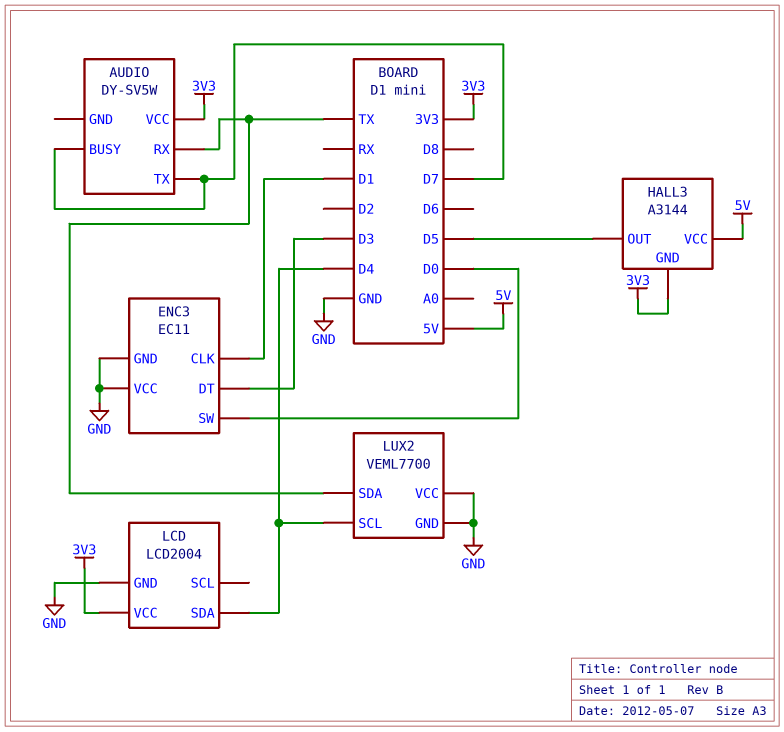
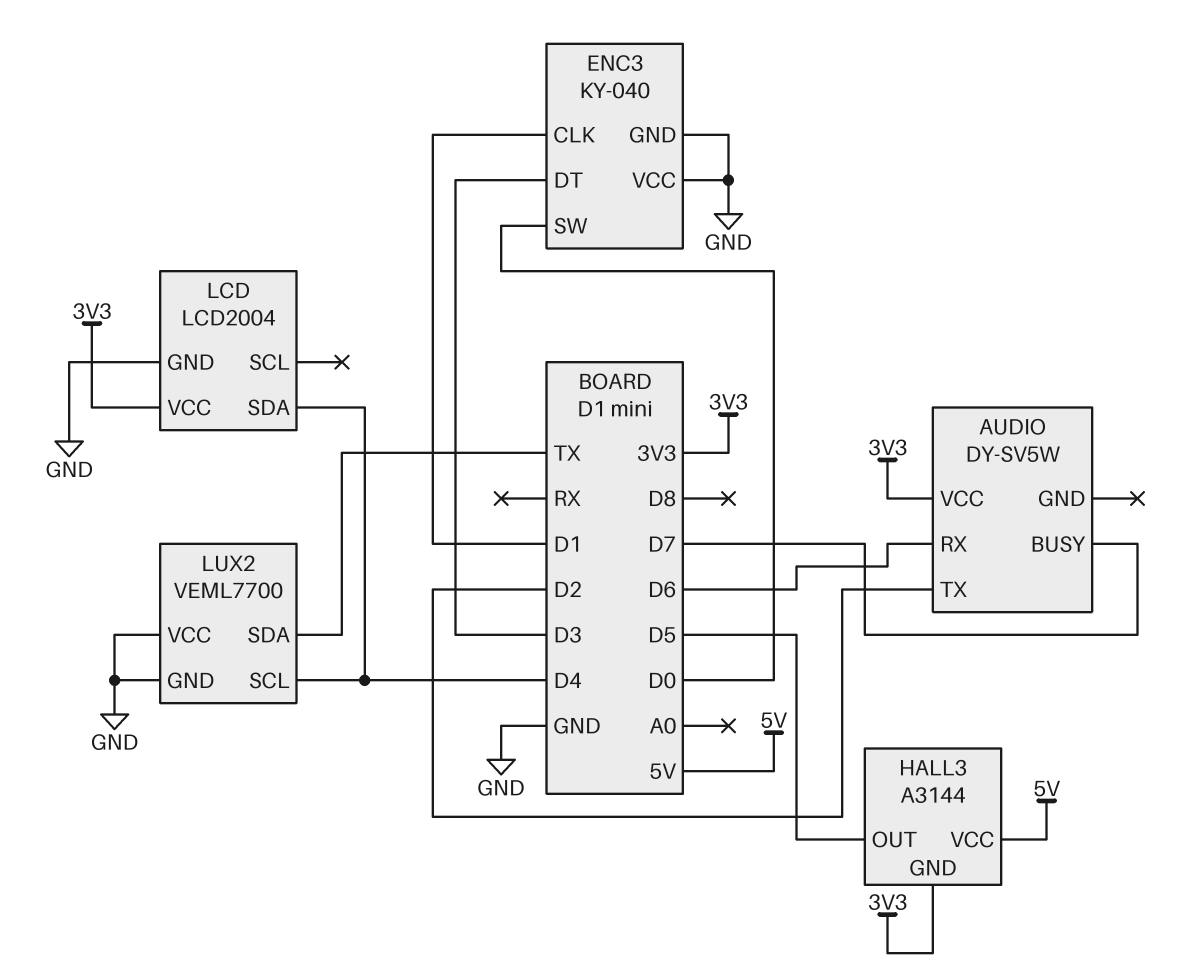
AUDIO pin RX: TX -> D6
AUDIO pin TX: D7 -> D2
ENC3: EC11 -> KY-040

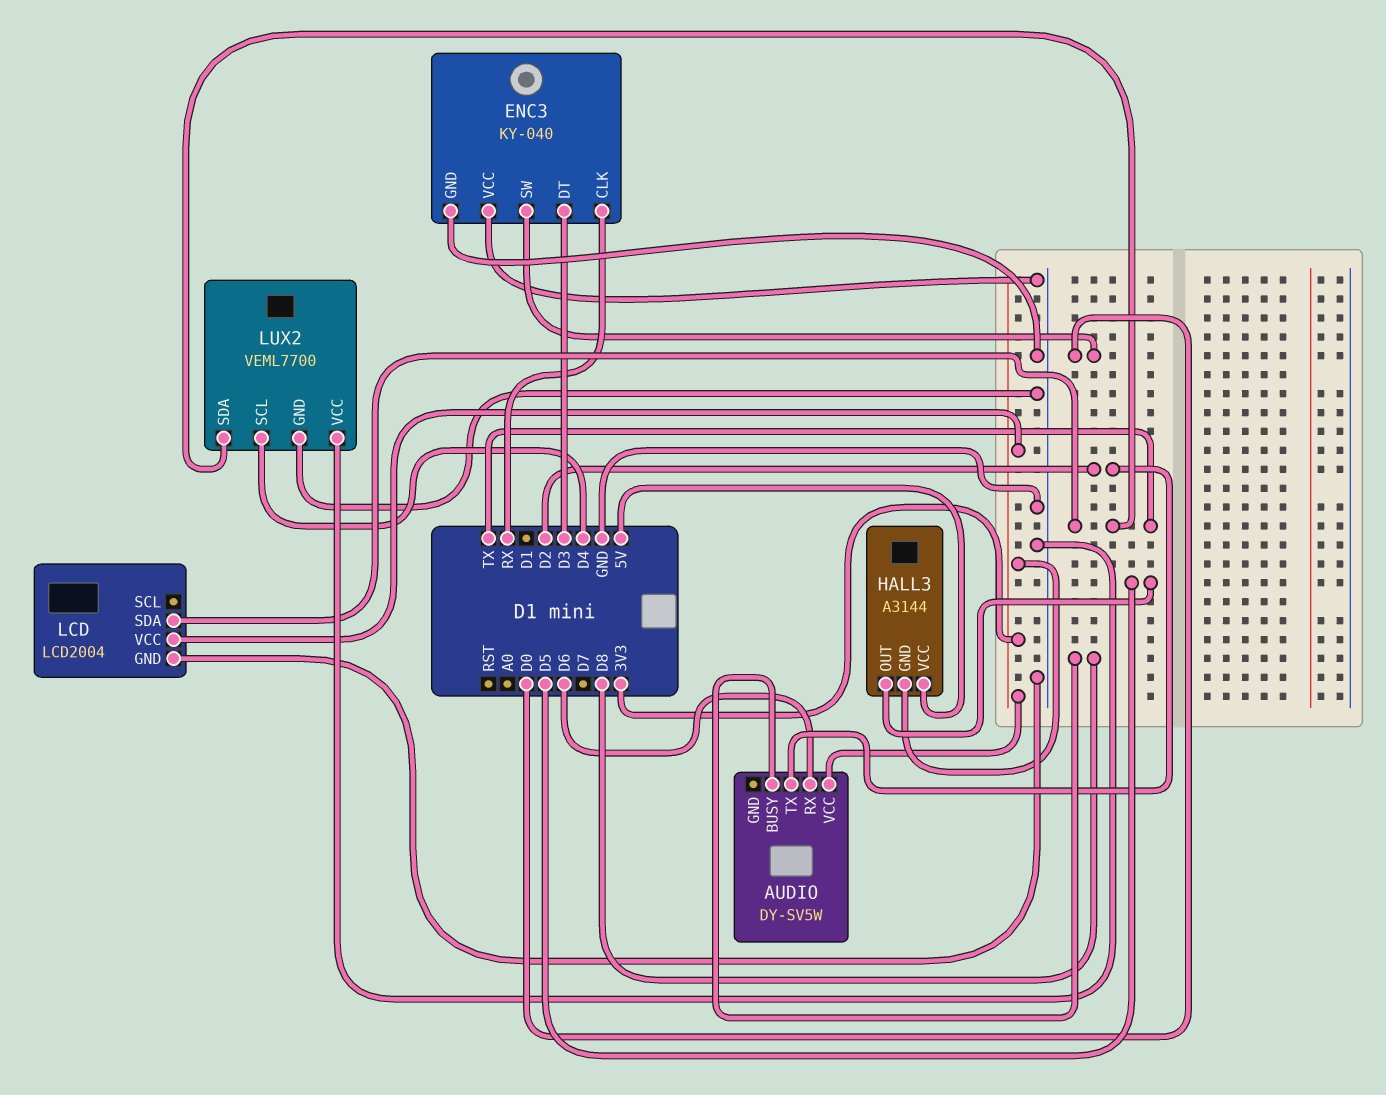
AUDIO pin BUSY: D7 -> D8
ENC3 pin CLK: D1 -> RX
LCD pin SDA: D4 -> TX

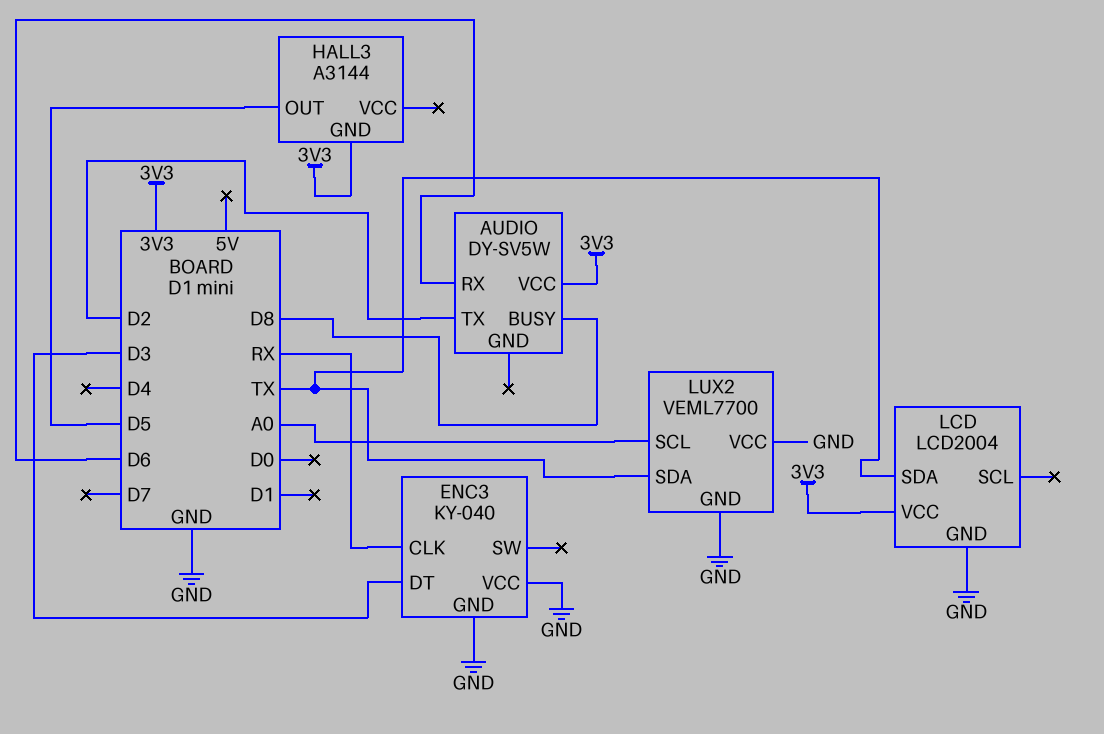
ENC3 pin SW: D0 -> none
HALL3 pin VCC: 5V -> none
LUX2 pin SCL: D4 -> A0

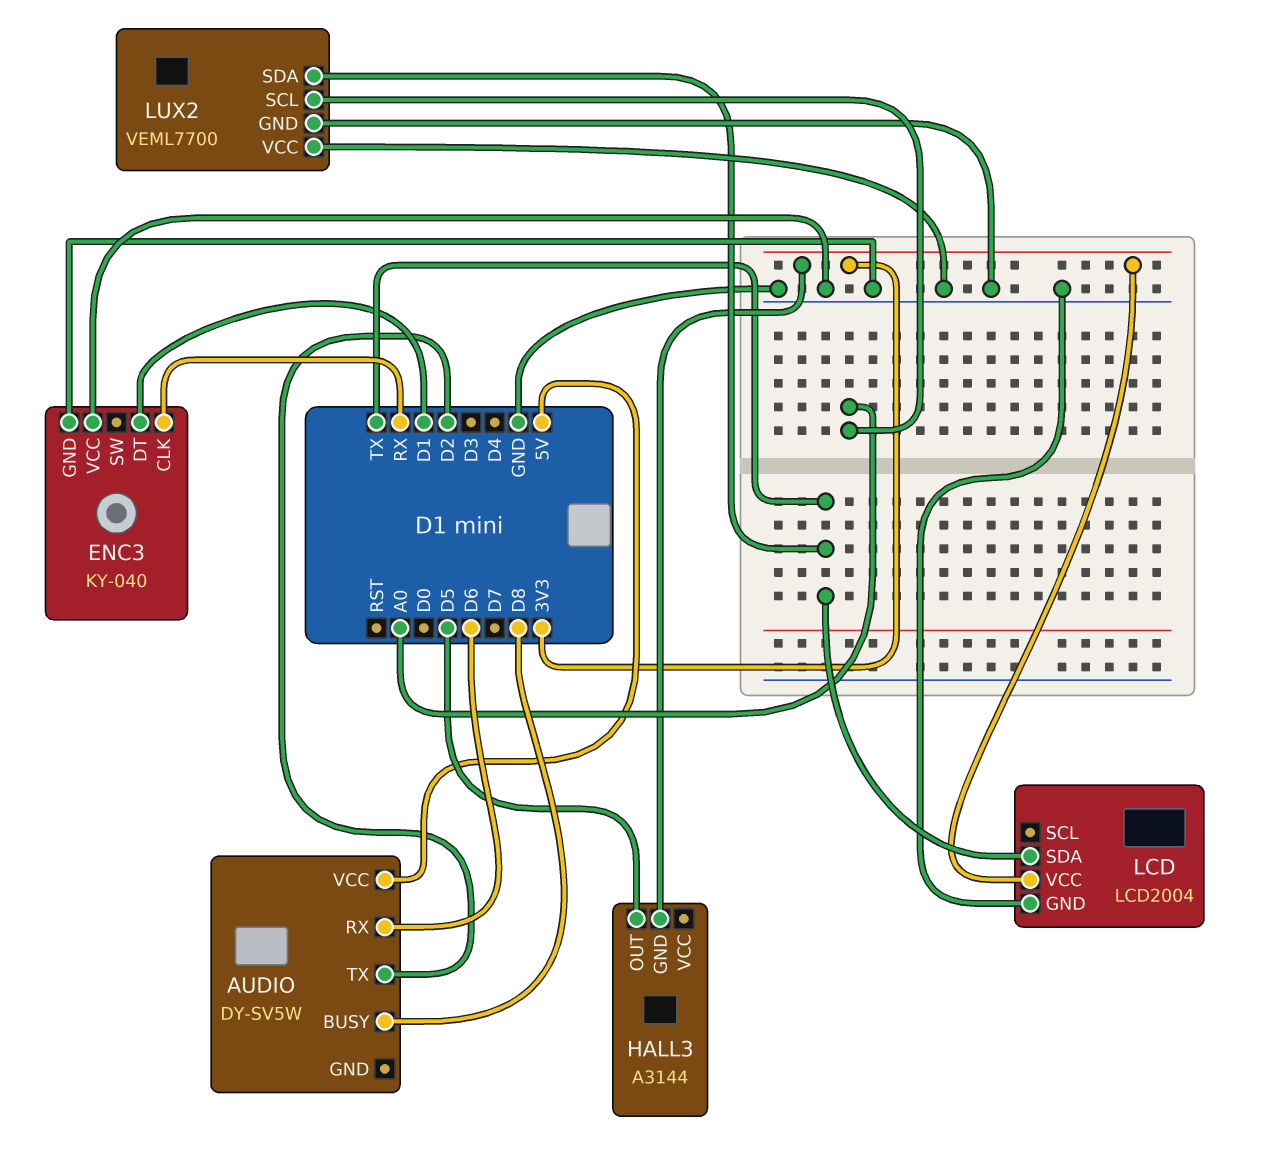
AUDIO pin VCC: 3V3 -> 5V
ENC3 pin DT: D3 -> D1

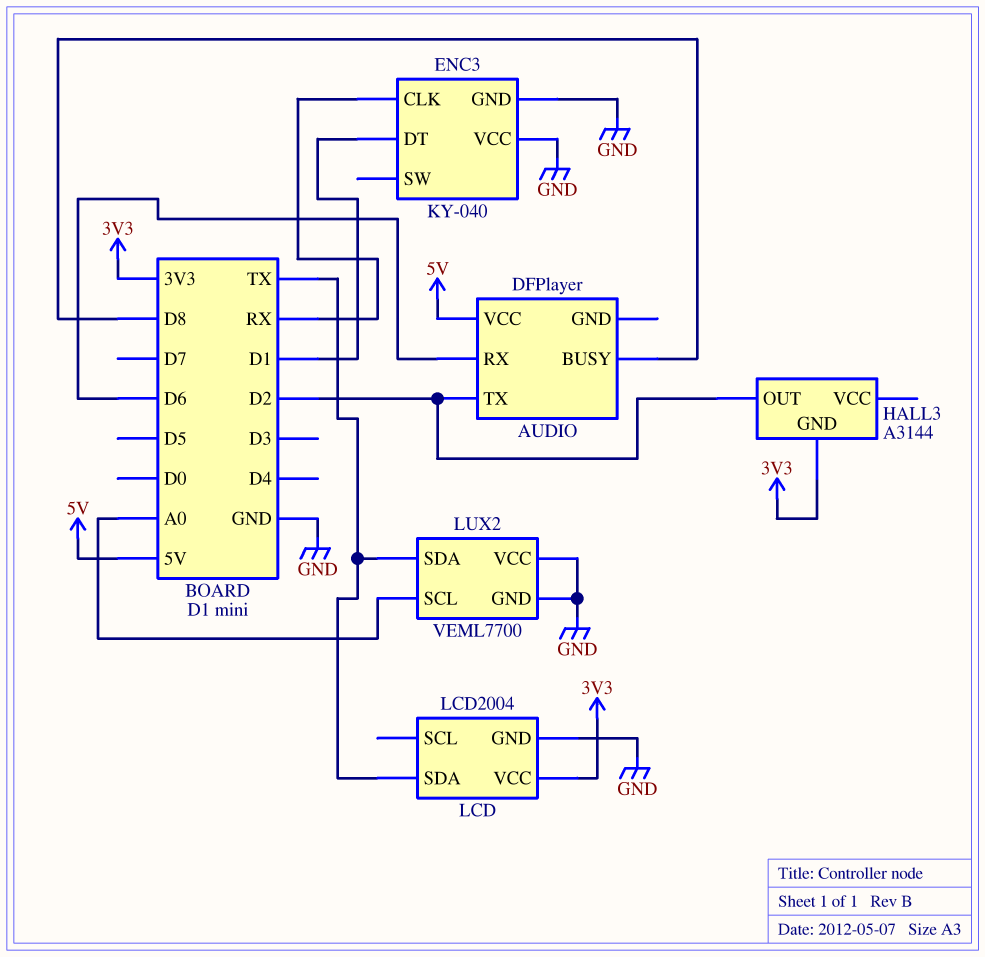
AUDIO: DY-SV5W -> DFPlayer
HALL3 pin OUT: D5 -> D2

